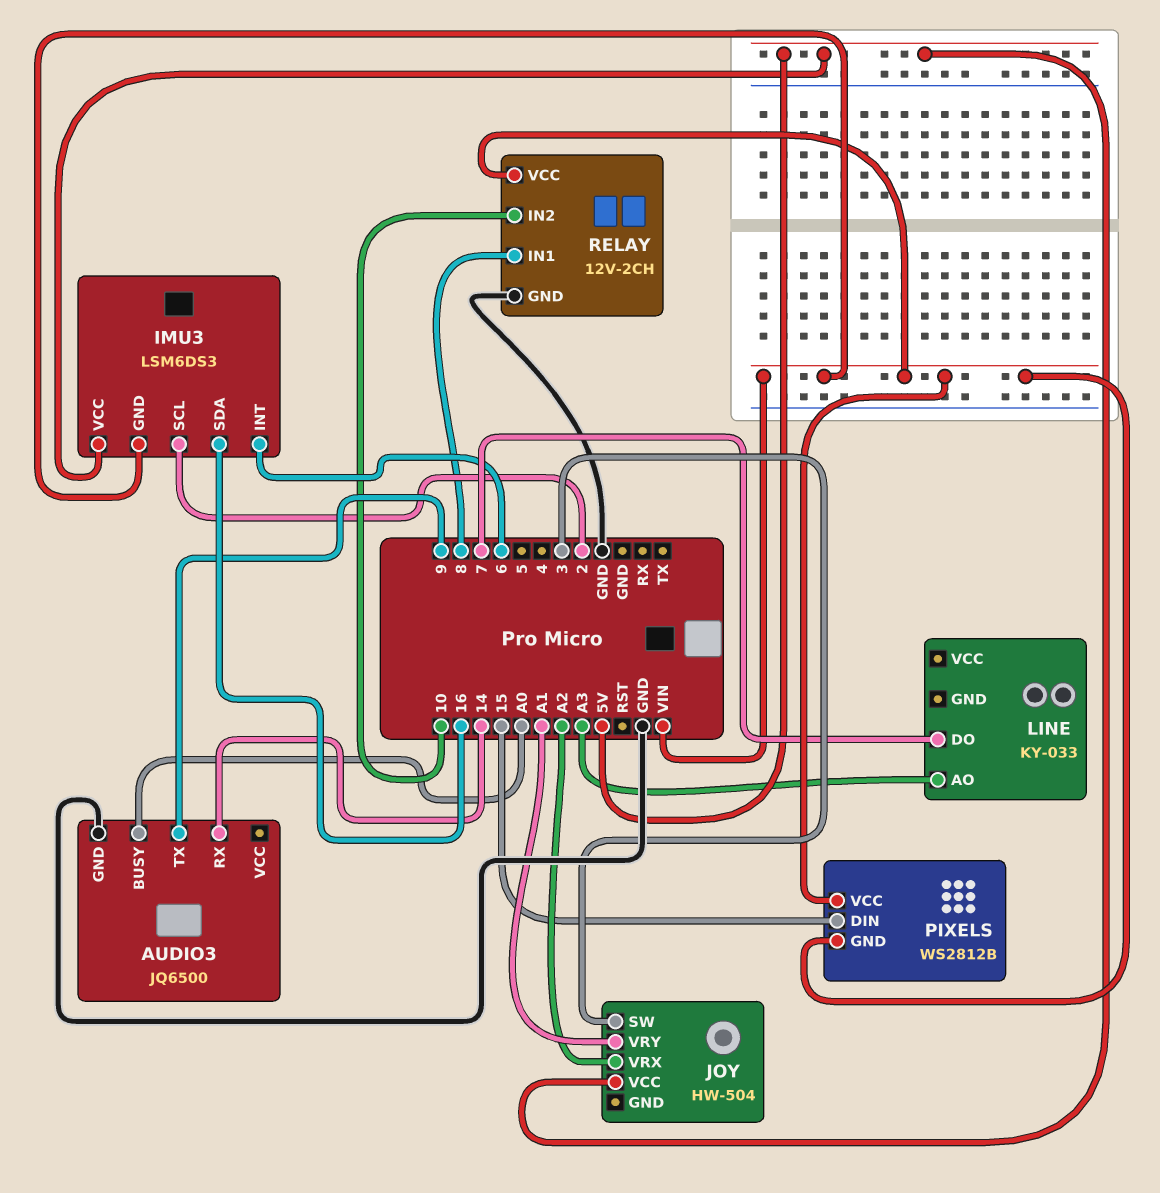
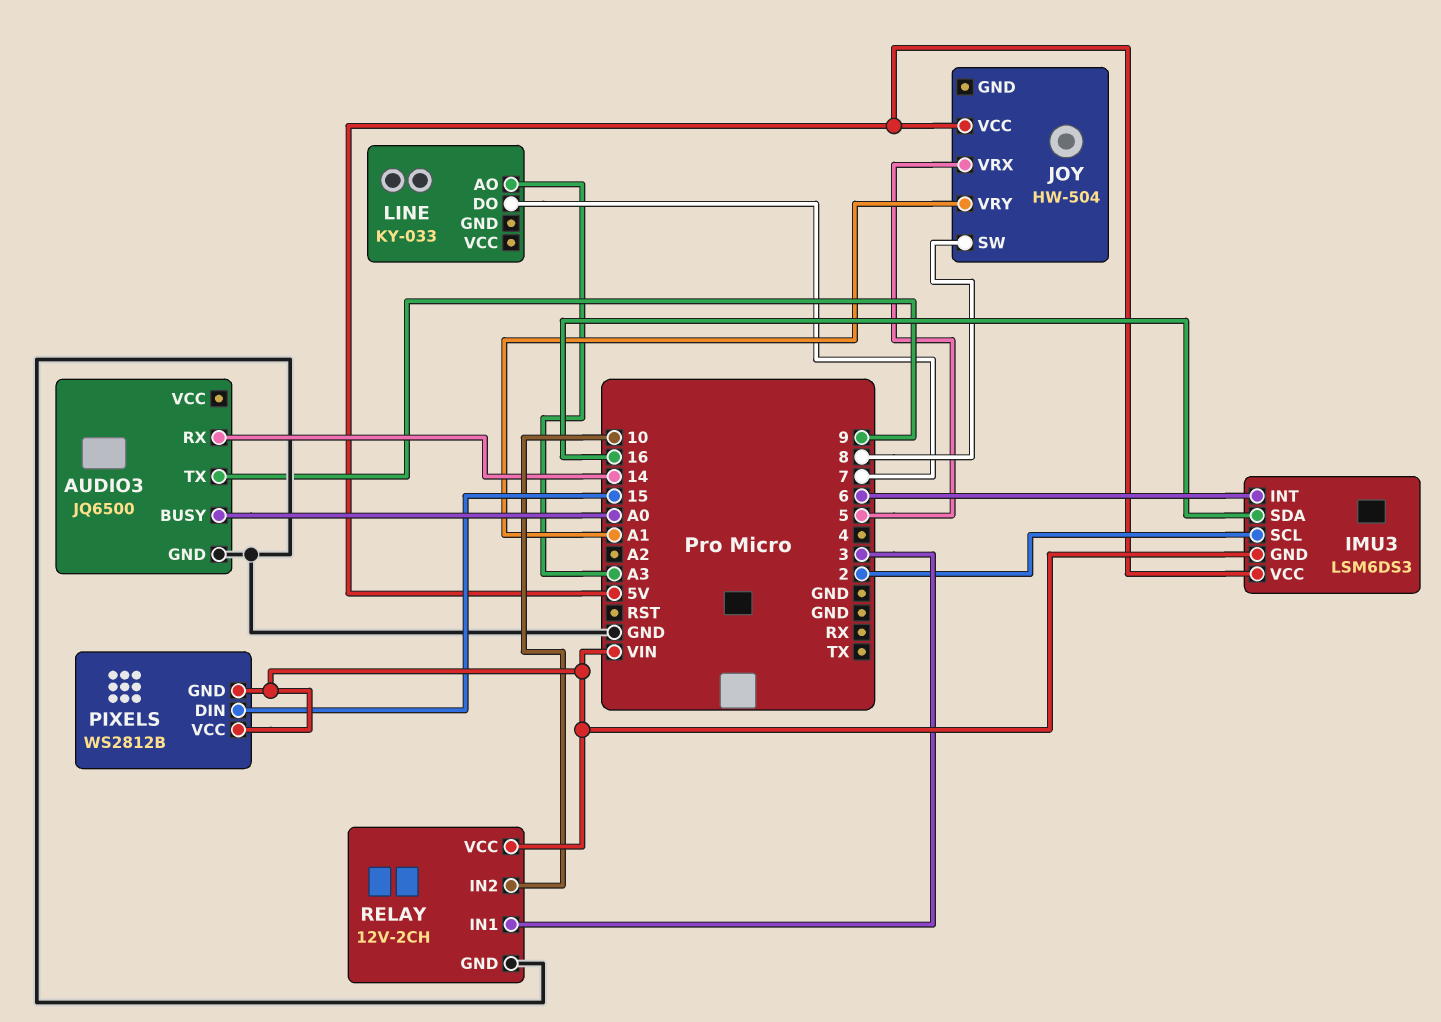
JOY pin SW: 3 -> 8
JOY pin VRX: A2 -> 5
RELAY pin IN1: 8 -> 3

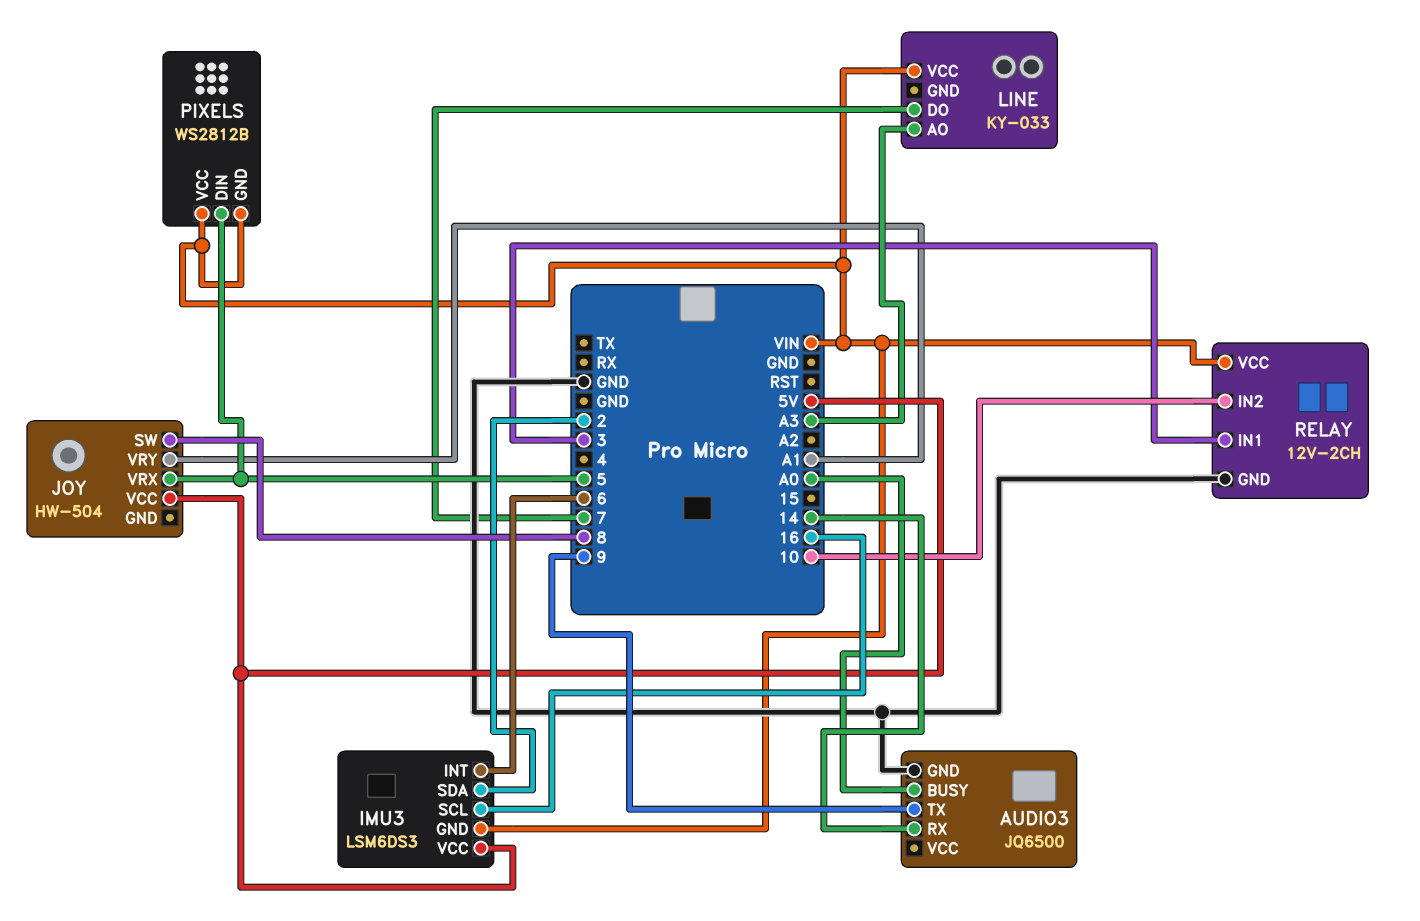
IMU3 pin SCL: 2 -> 16
IMU3 pin SDA: 16 -> 2
LINE pin VCC: none -> VIN
PIXELS pin DIN: 15 -> 5

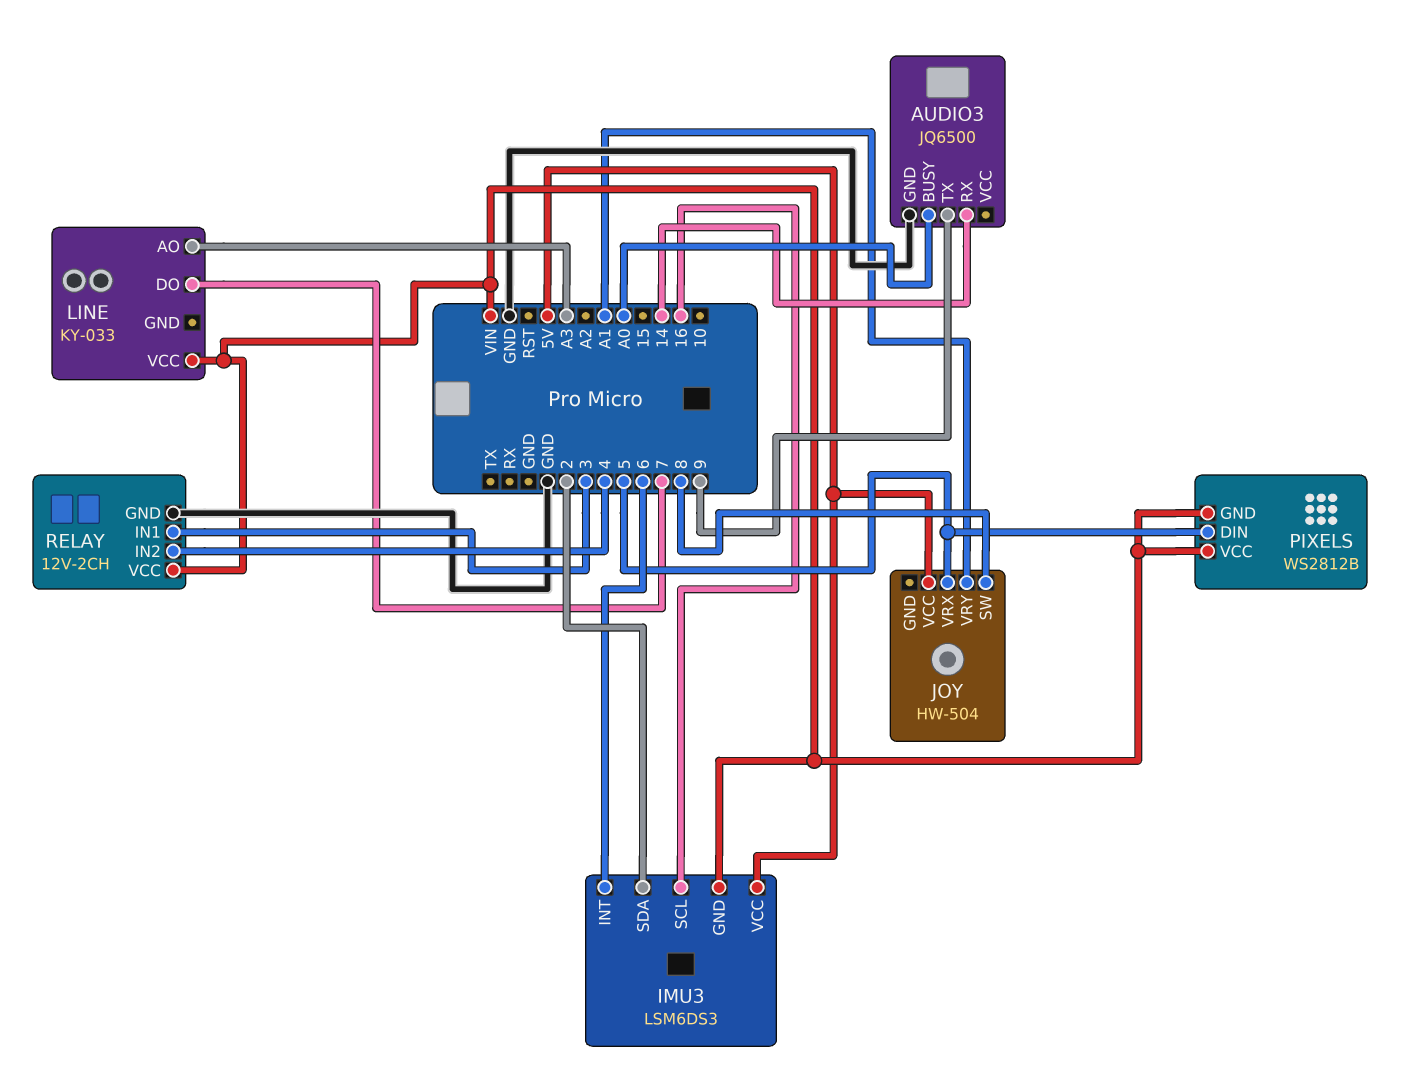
RELAY pin IN2: 10 -> 4

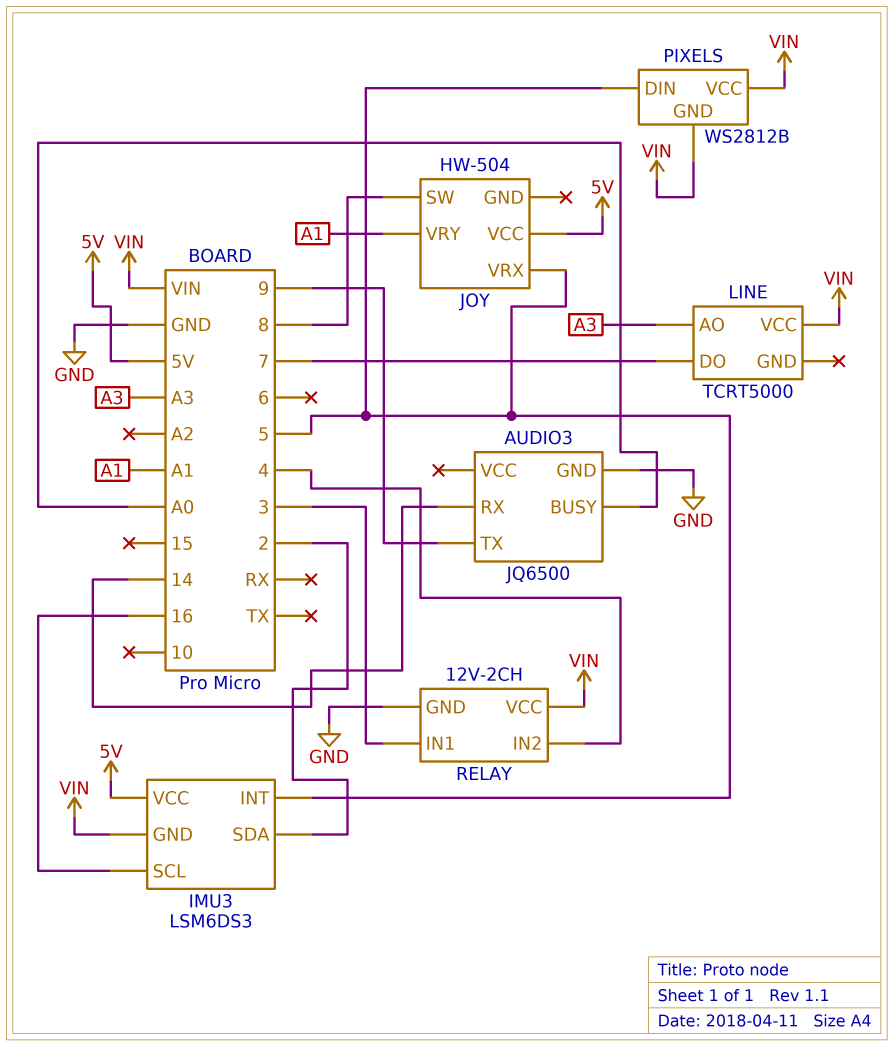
IMU3 pin INT: 6 -> 5
LINE: KY-033 -> TCRT5000

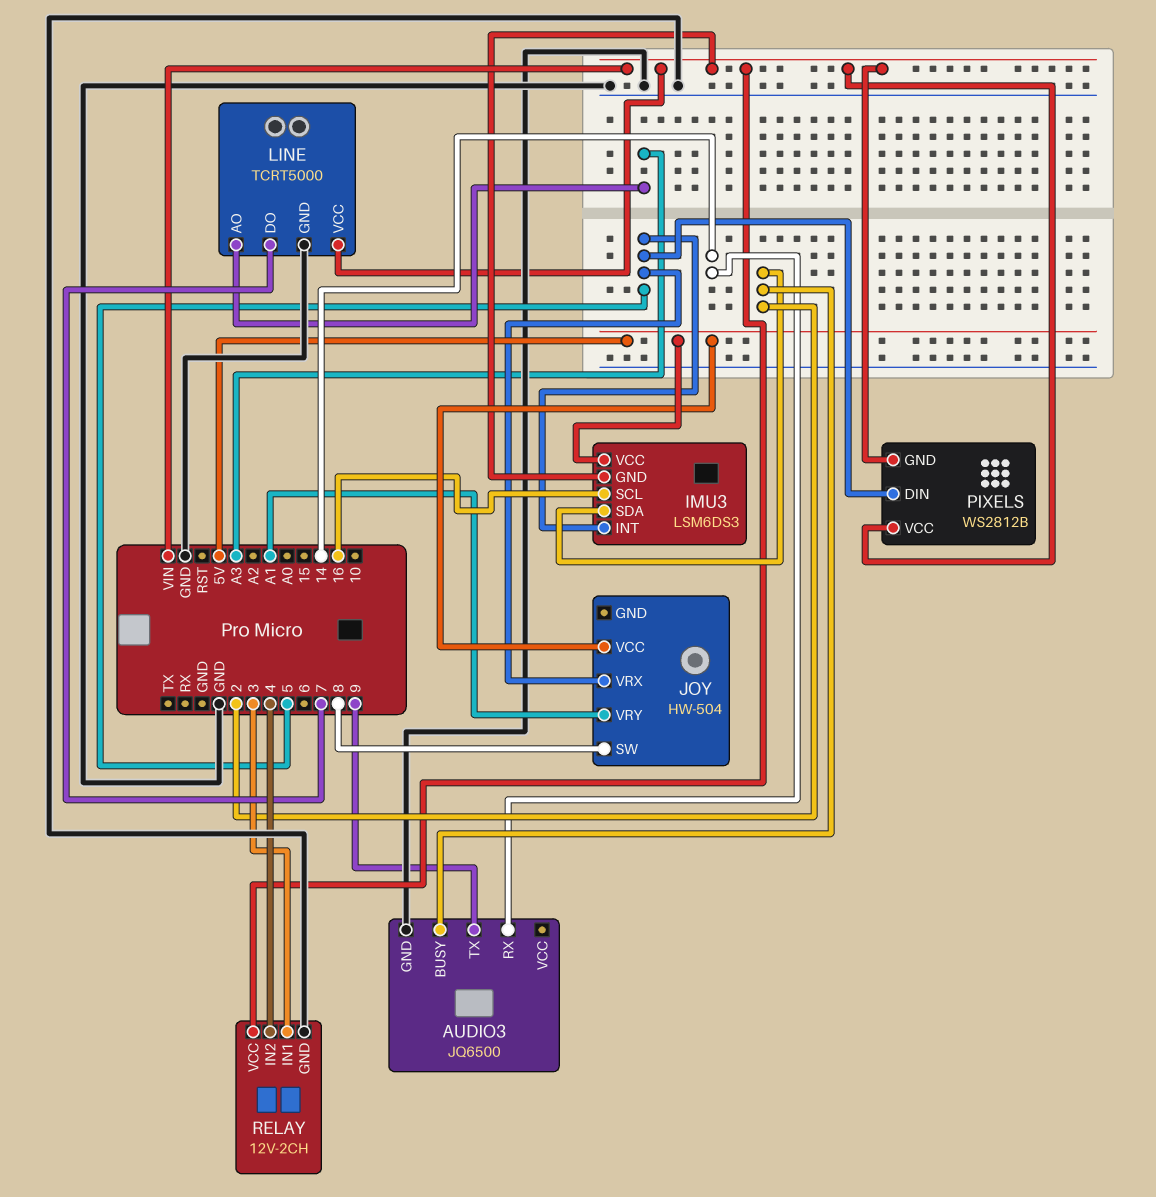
AUDIO3 pin BUSY: A0 -> 2
LINE pin GND: none -> GND

